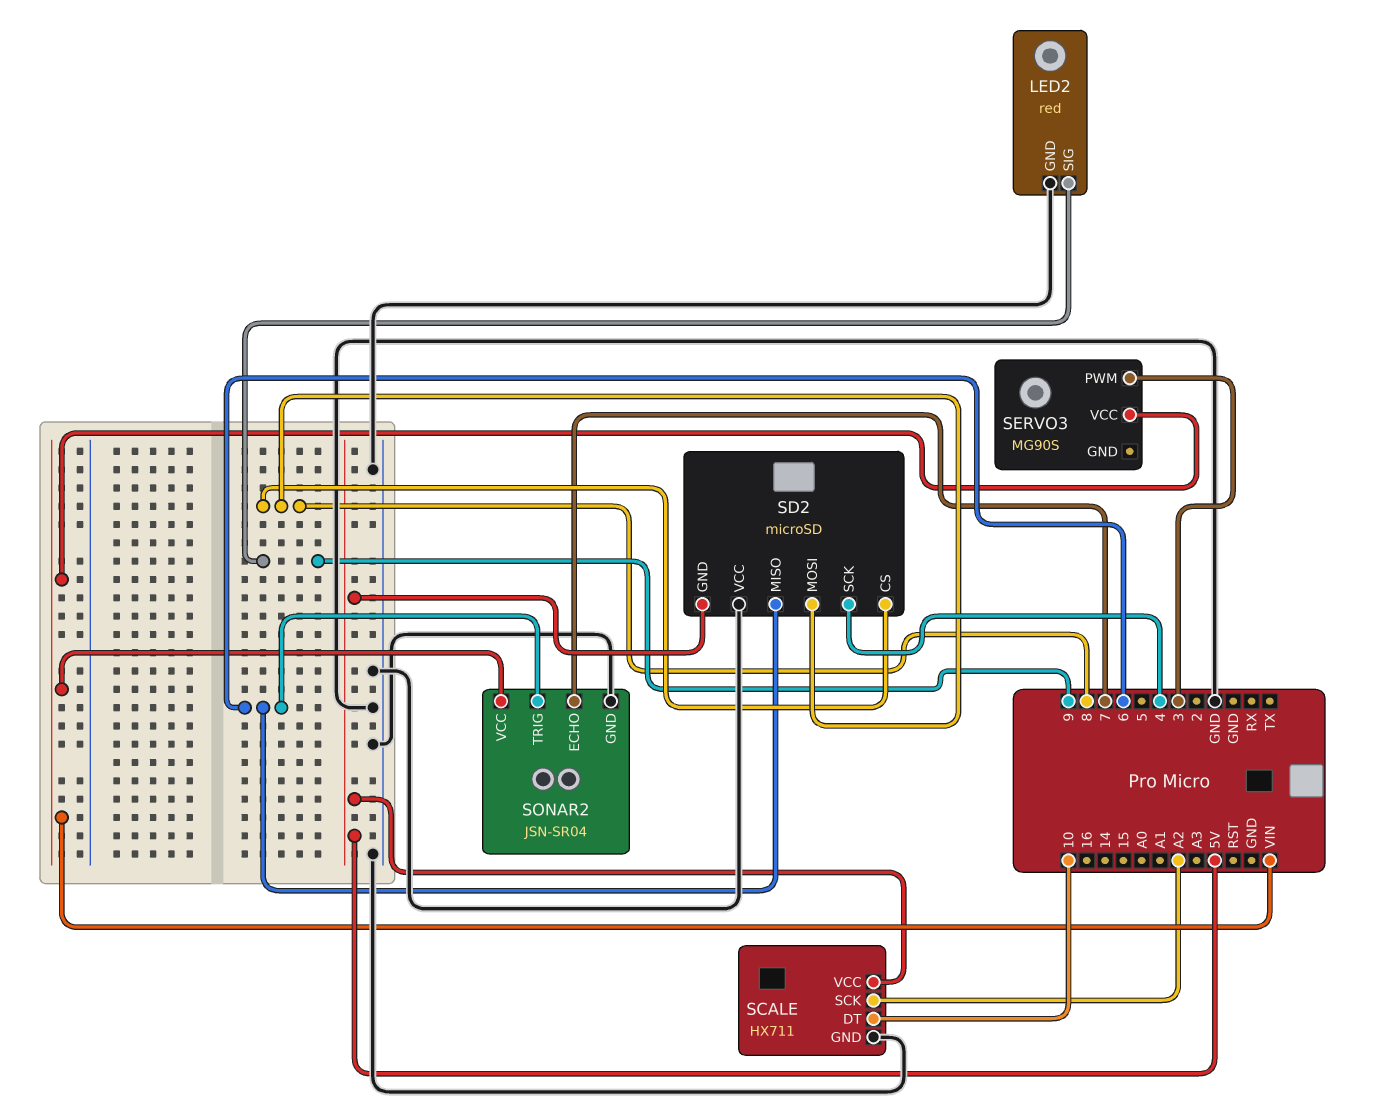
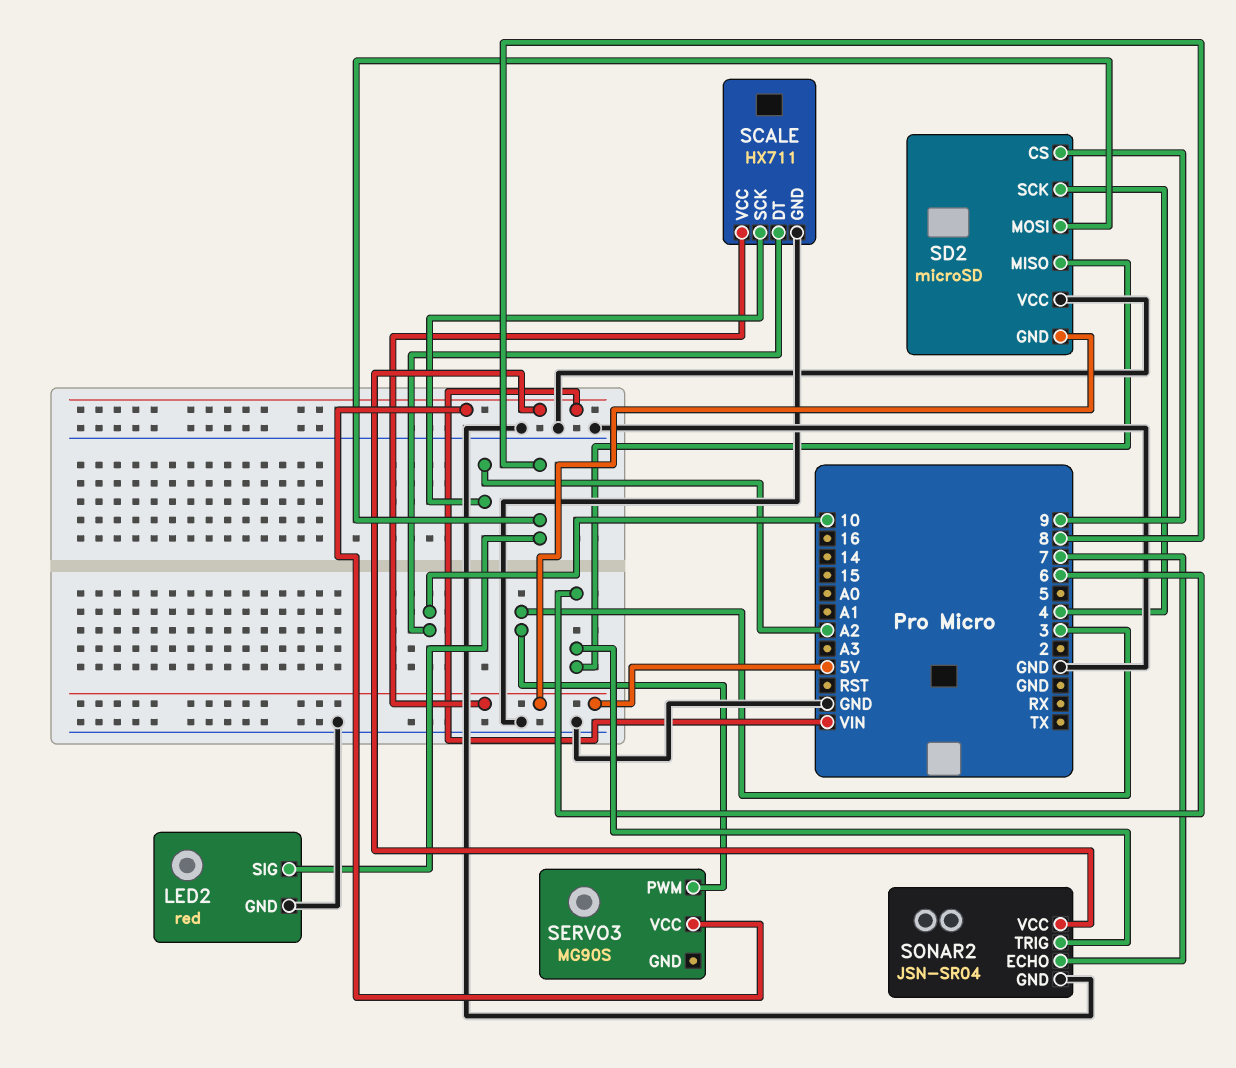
LED2 pin SIG: 9 -> 8
SD2 pin CS: 8 -> 9

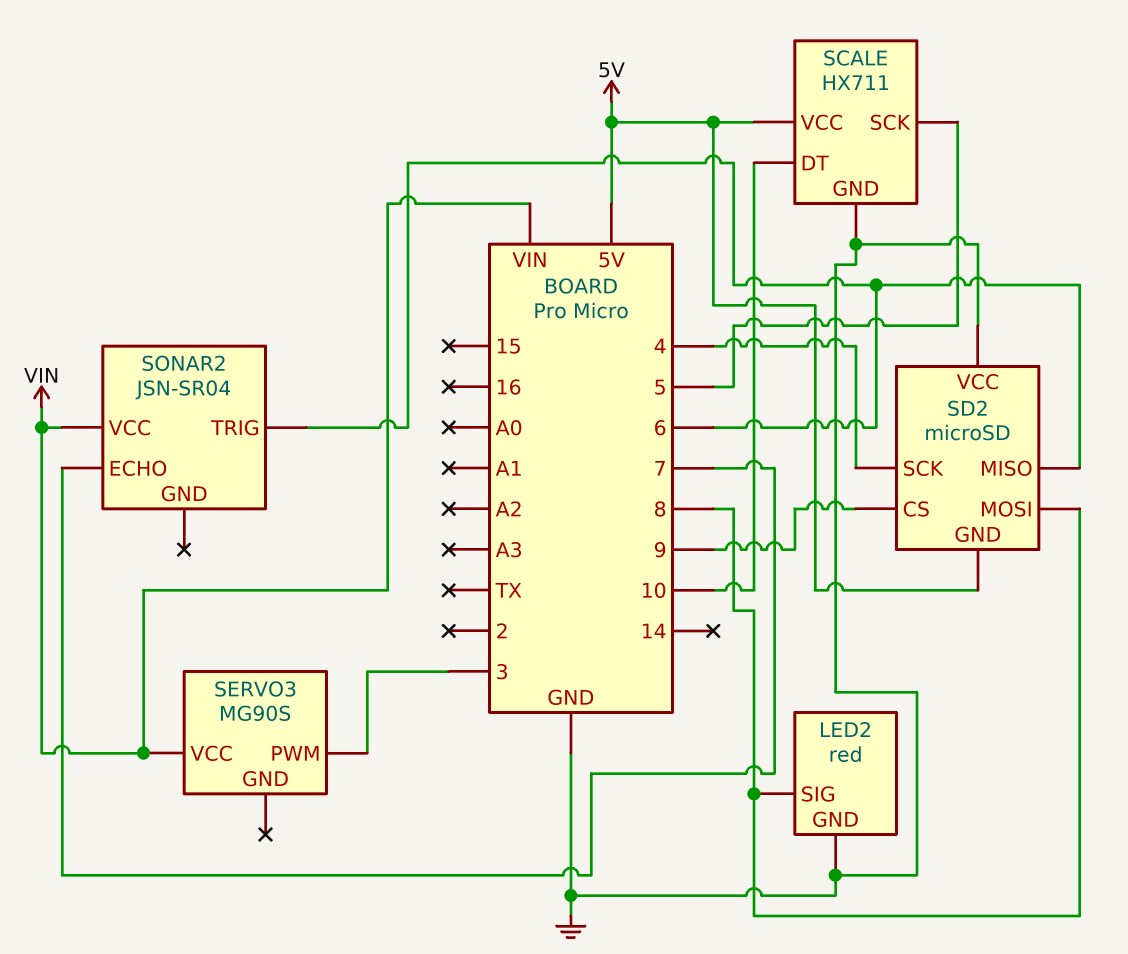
SCALE pin SCK: A2 -> 5
SONAR2 pin GND: GND -> none

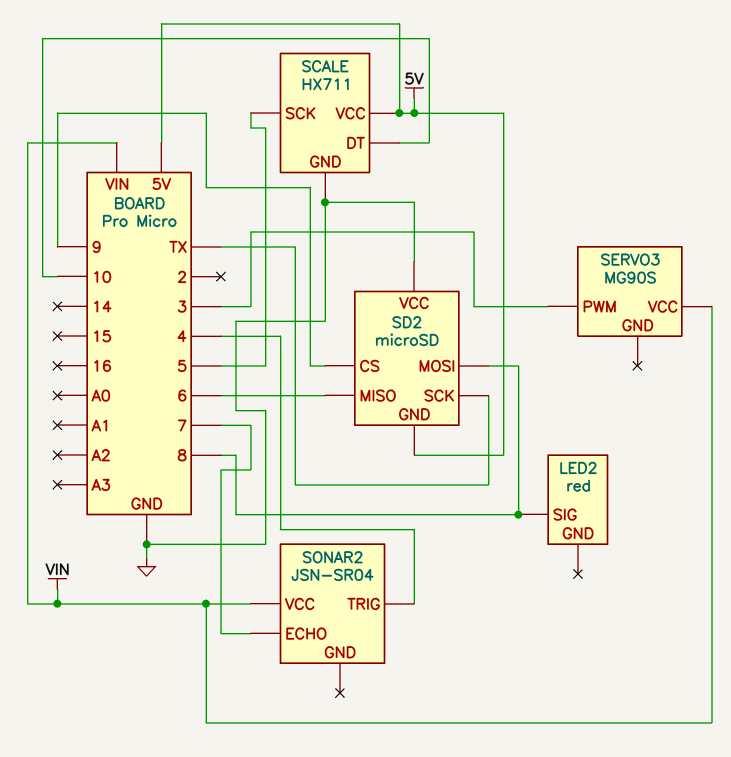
LED2 pin GND: GND -> none
SD2 pin SCK: 4 -> TX
SONAR2 pin TRIG: 6 -> 4

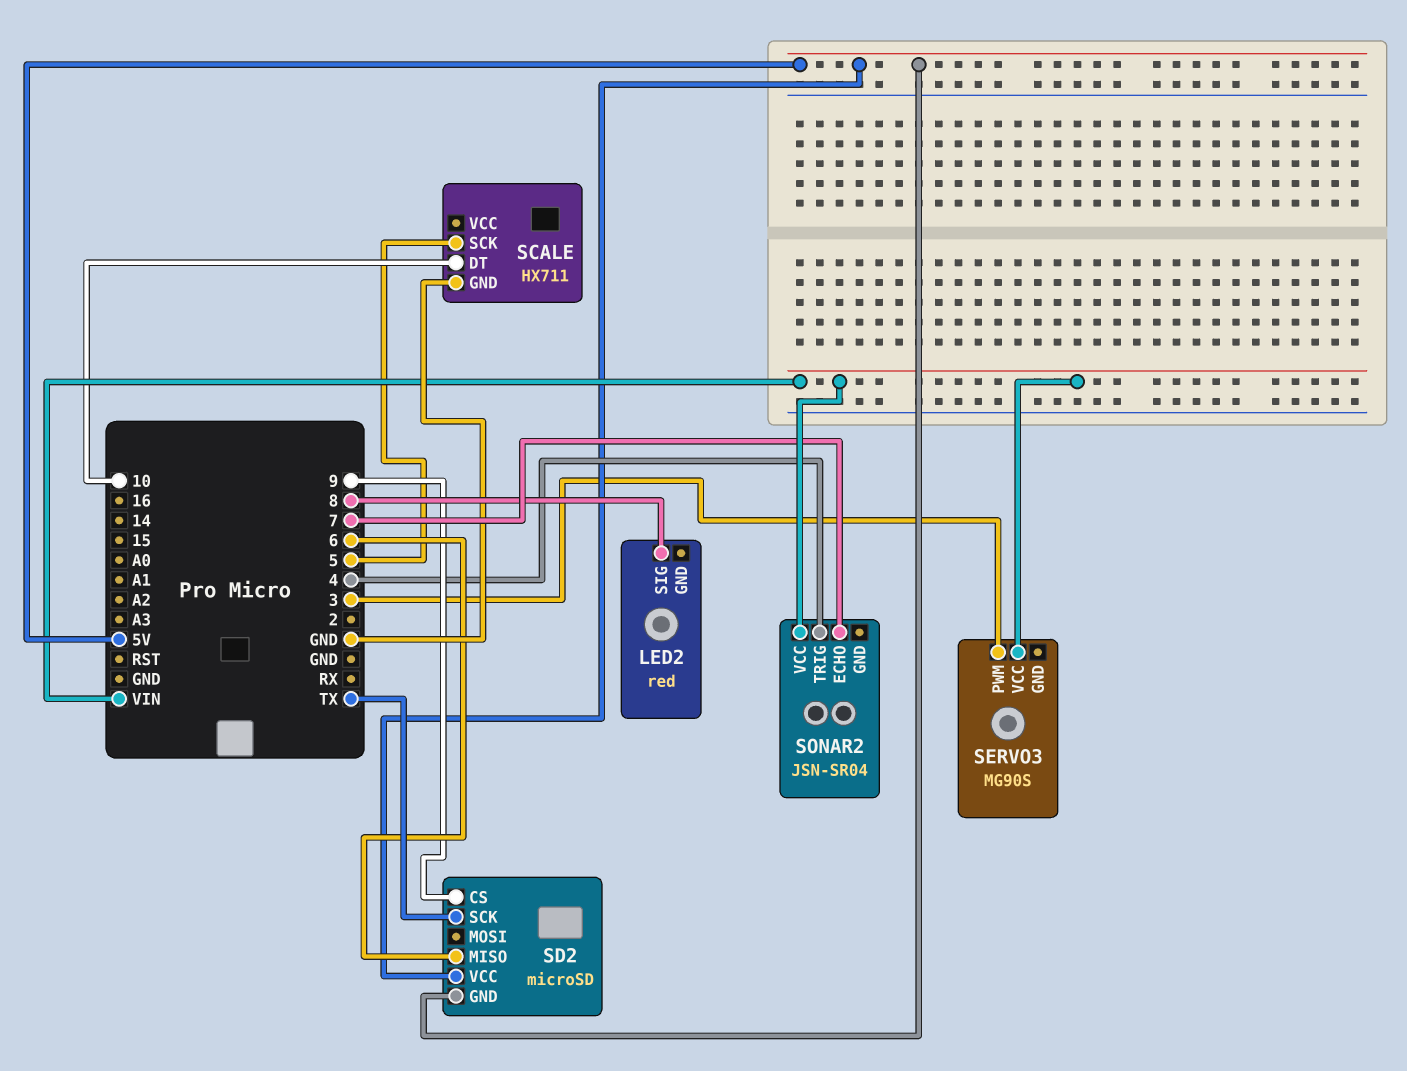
SCALE pin VCC: 5V -> none
SD2 pin MOSI: 8 -> none
SD2 pin VCC: GND -> 5V

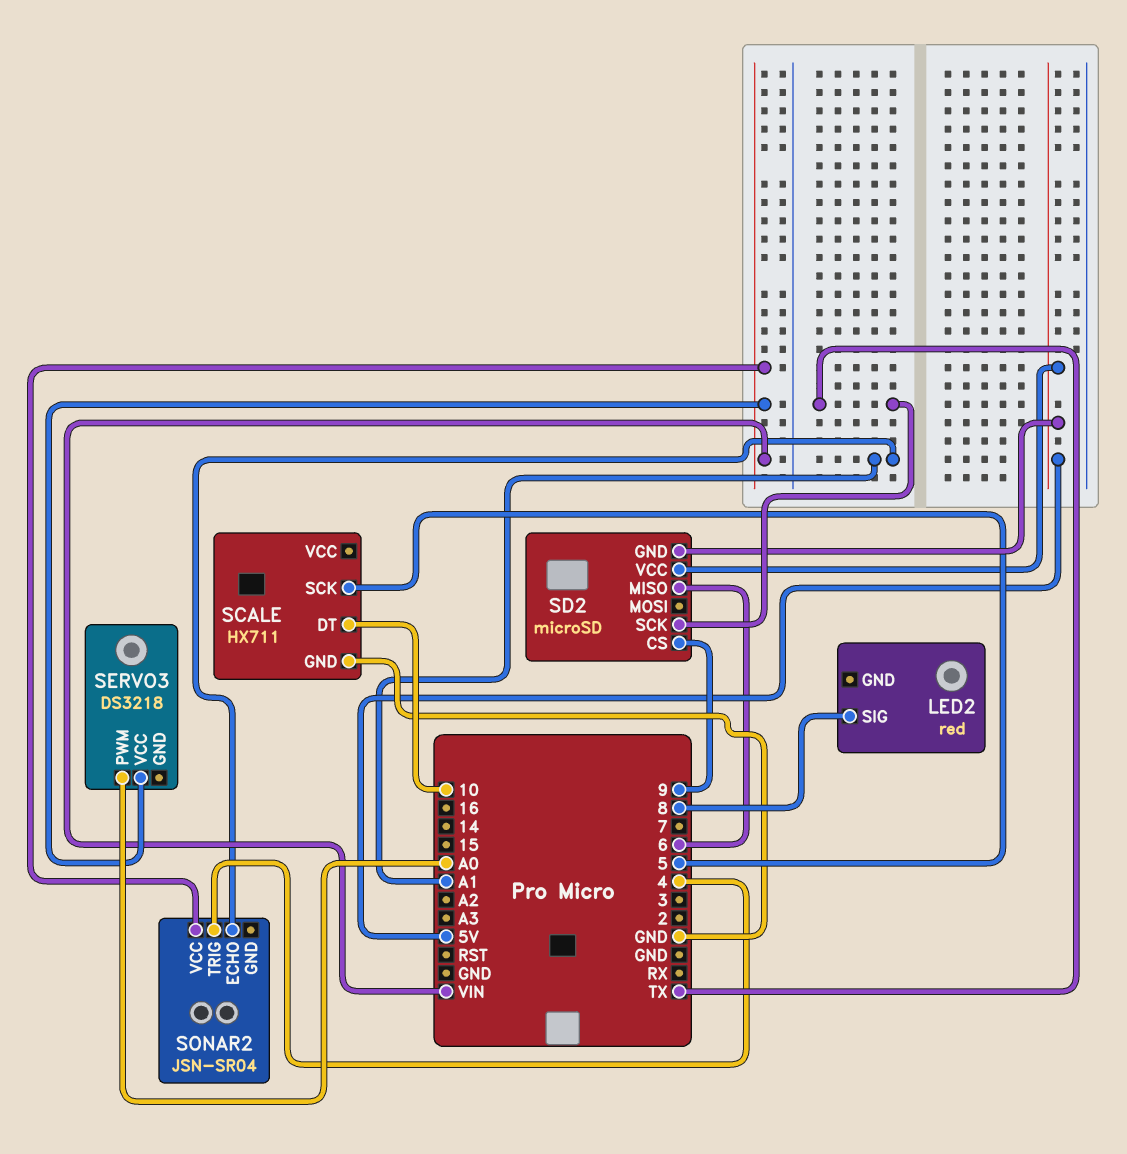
SERVO3: MG90S -> DS3218
SERVO3 pin PWM: 3 -> A0
SONAR2 pin ECHO: 7 -> A1

